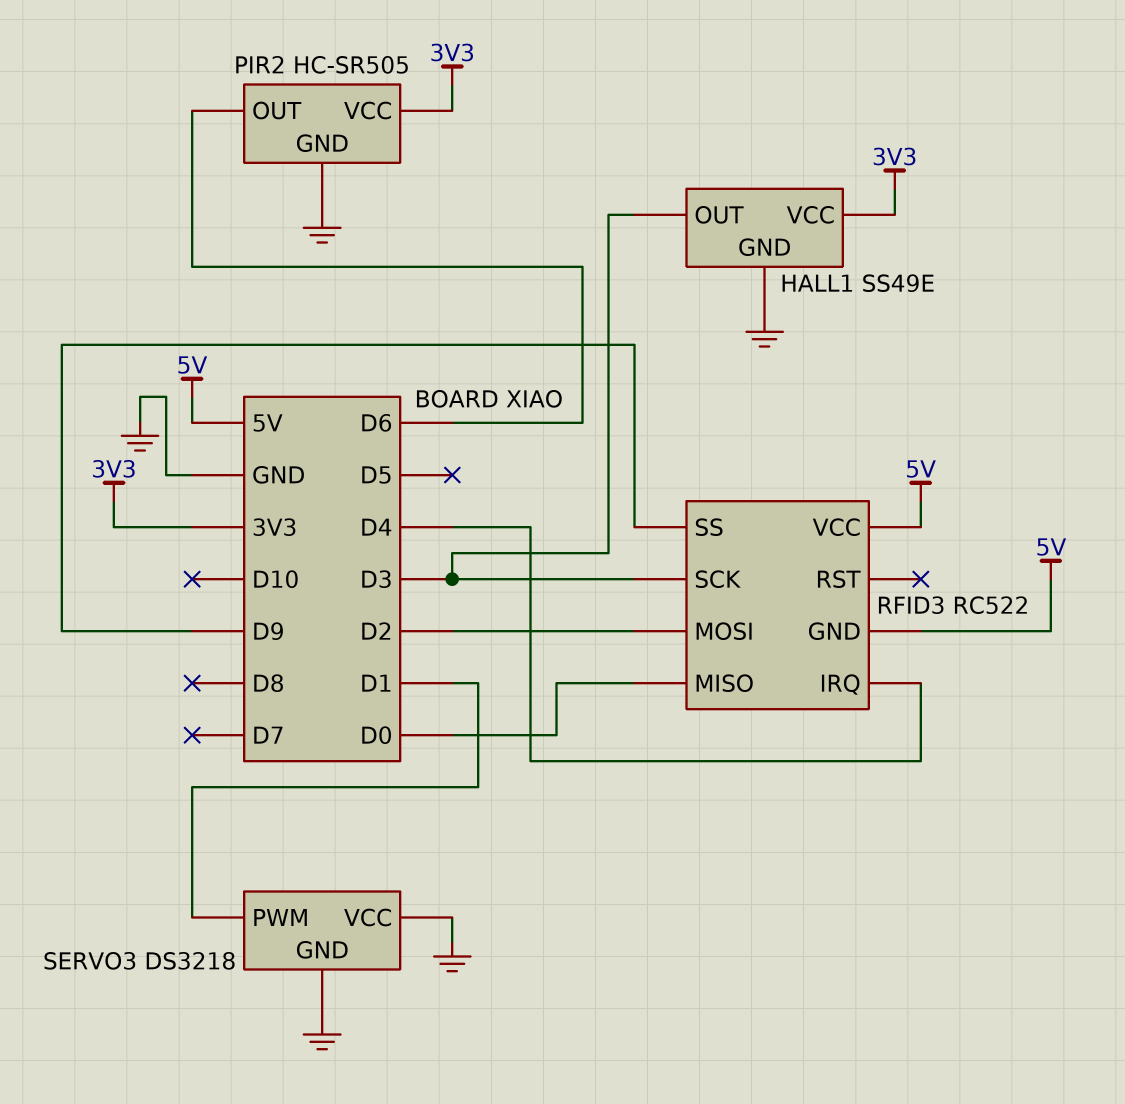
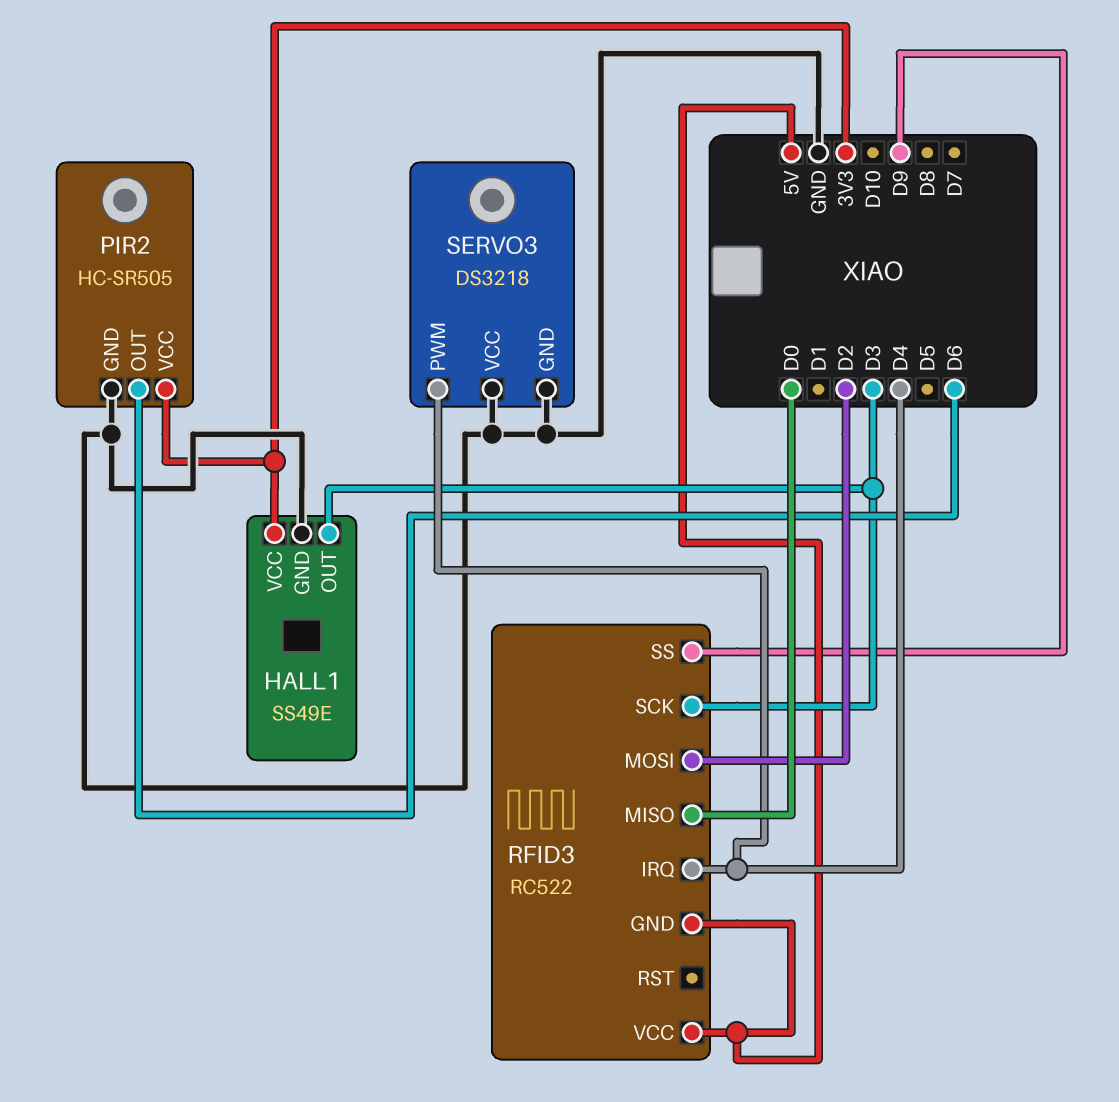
SERVO3 pin PWM: D1 -> D4

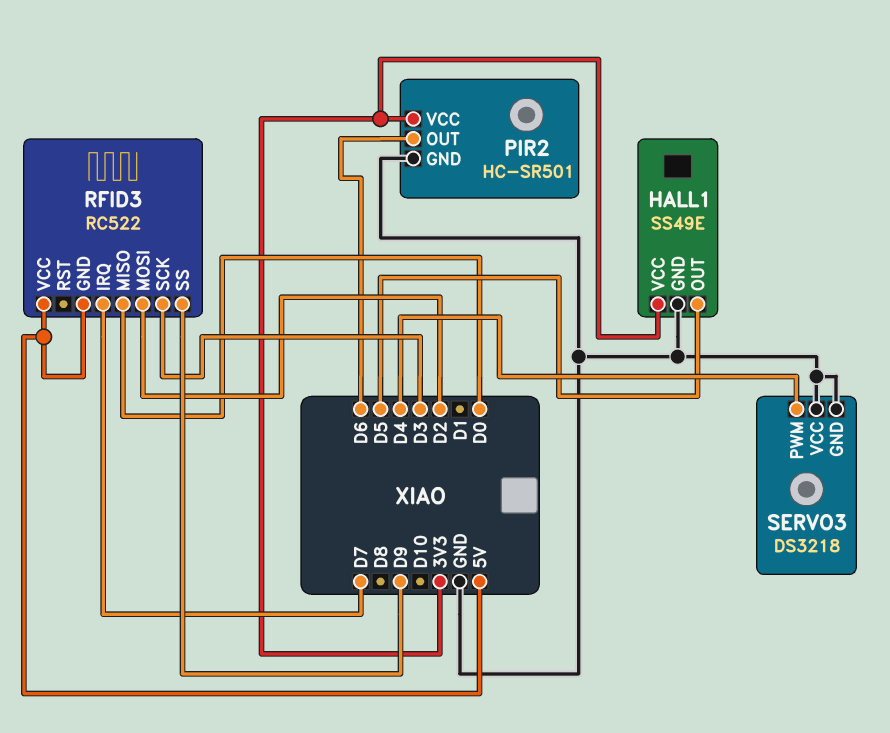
HALL1 pin OUT: D3 -> D5
PIR2: HC-SR505 -> HC-SR501
RFID3 pin IRQ: D4 -> D7

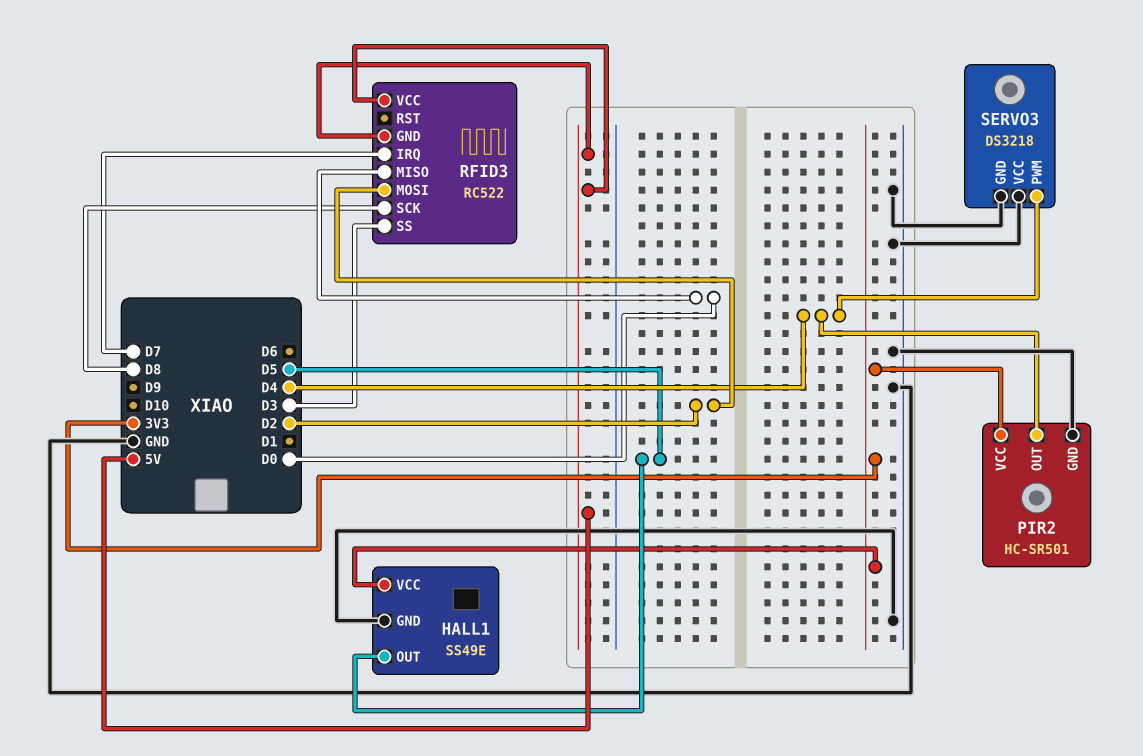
PIR2 pin OUT: D6 -> D4
RFID3 pin SCK: D3 -> D8
RFID3 pin SS: D9 -> D3

